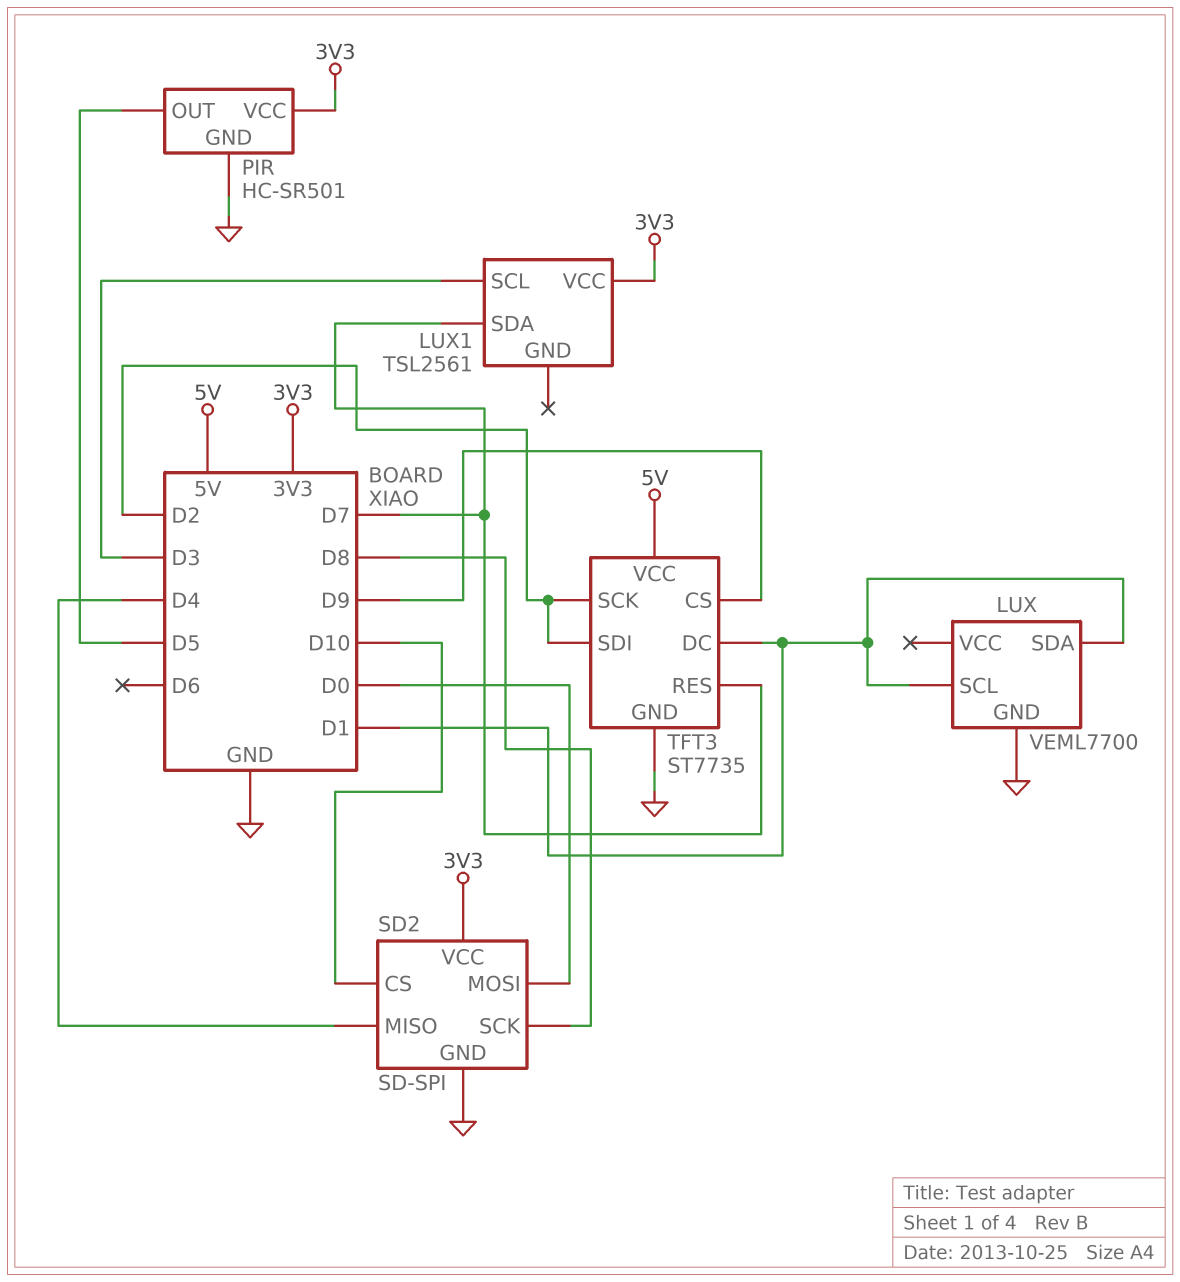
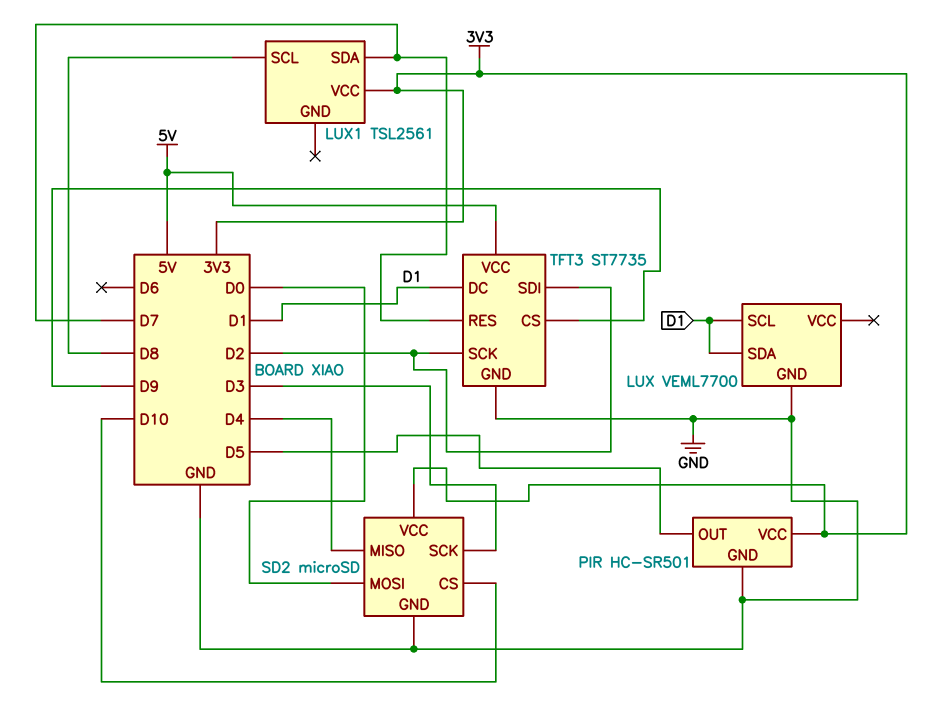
LUX1 pin SCL: D3 -> D8
SD2: SD-SPI -> microSD
SD2 pin SCK: D8 -> D3

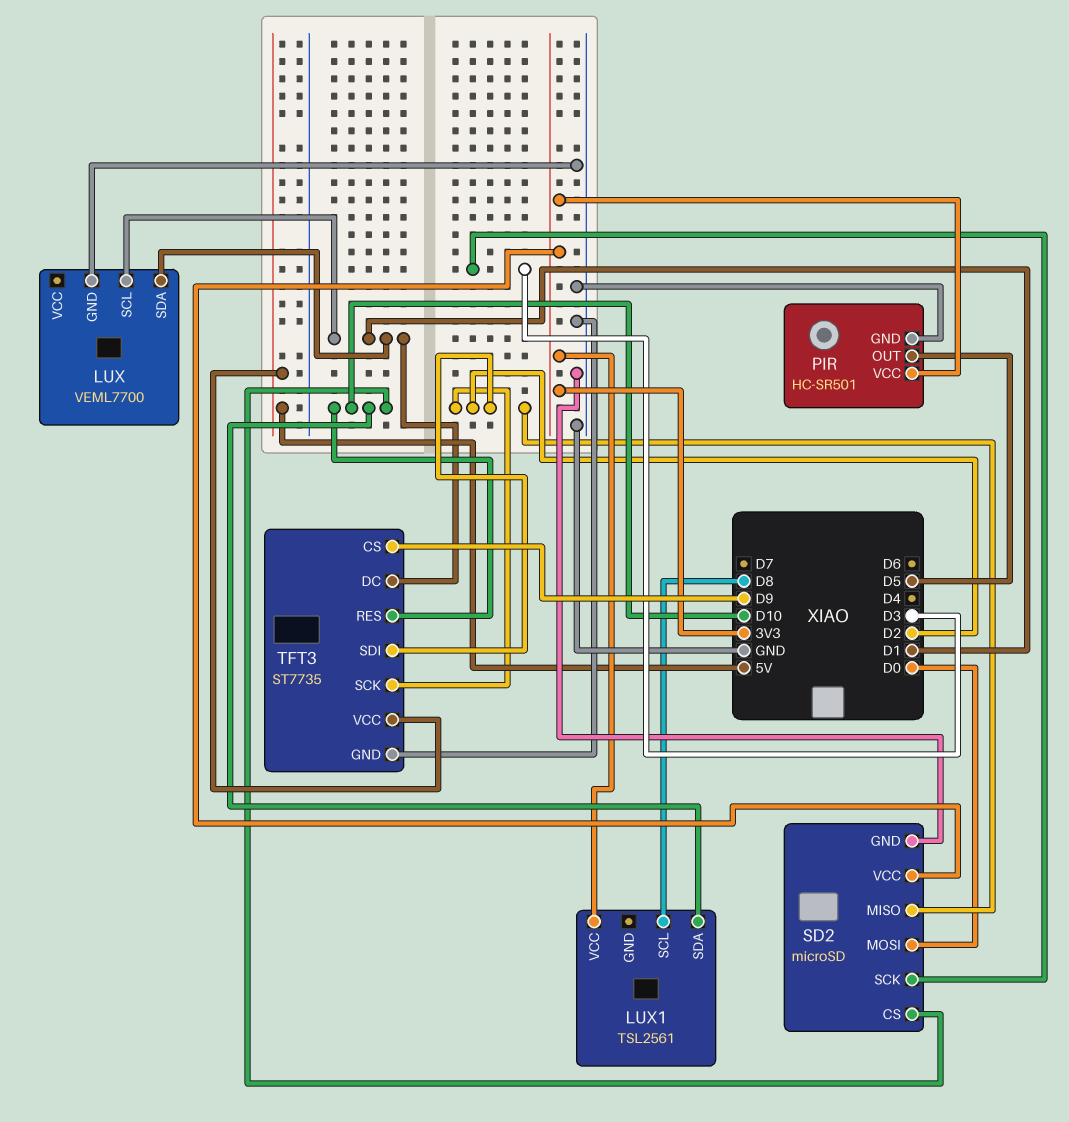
LUX1 pin SDA: D7 -> D10
SD2 pin MISO: D4 -> D2
TFT3 pin RES: D7 -> D10

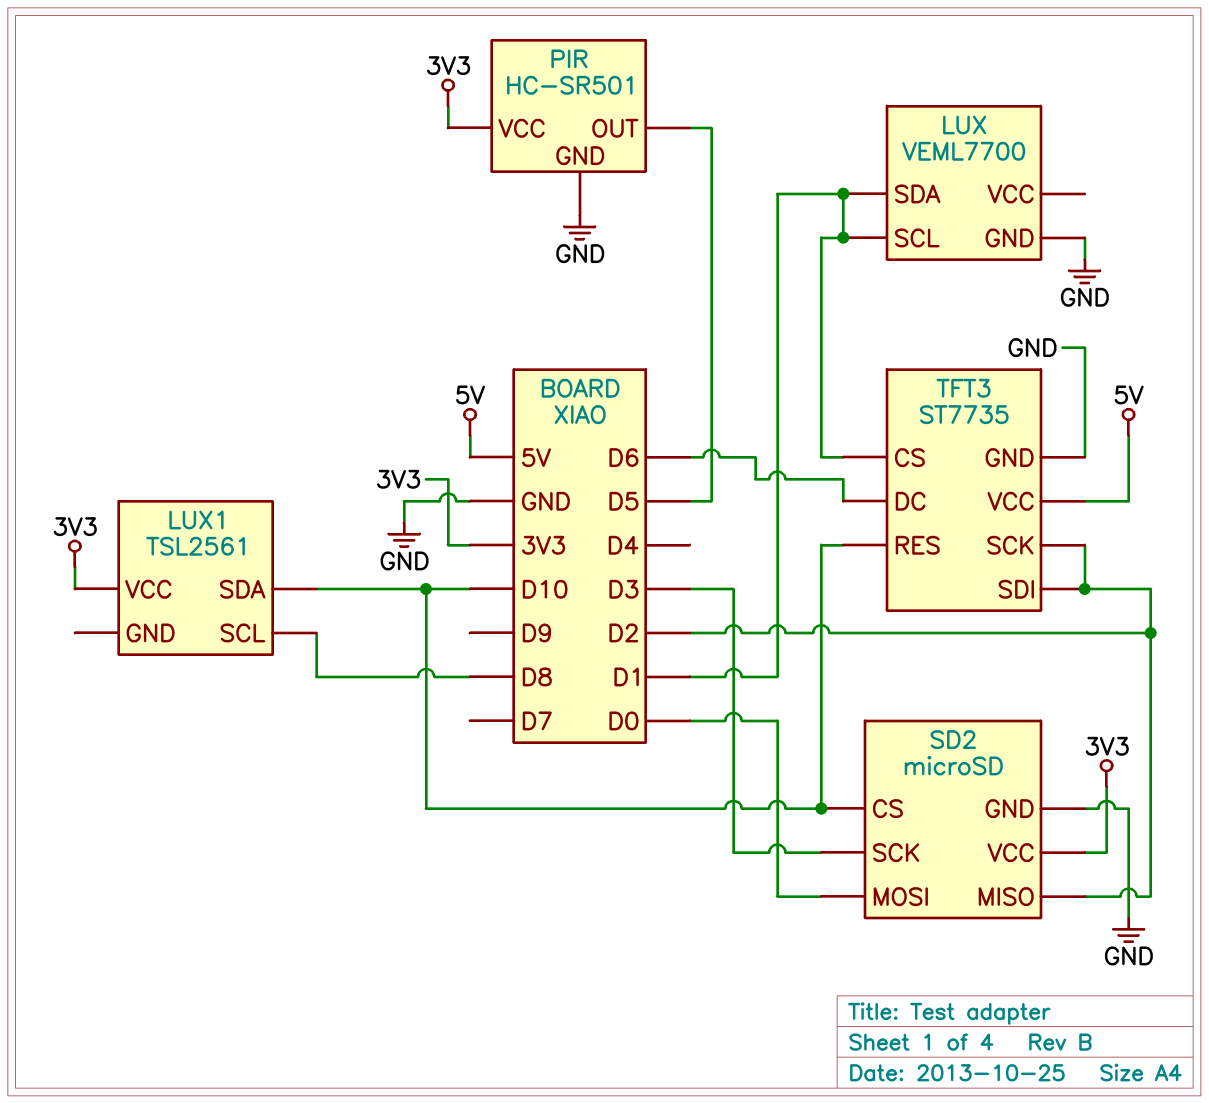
TFT3 pin CS: D9 -> D1
TFT3 pin DC: D1 -> D6

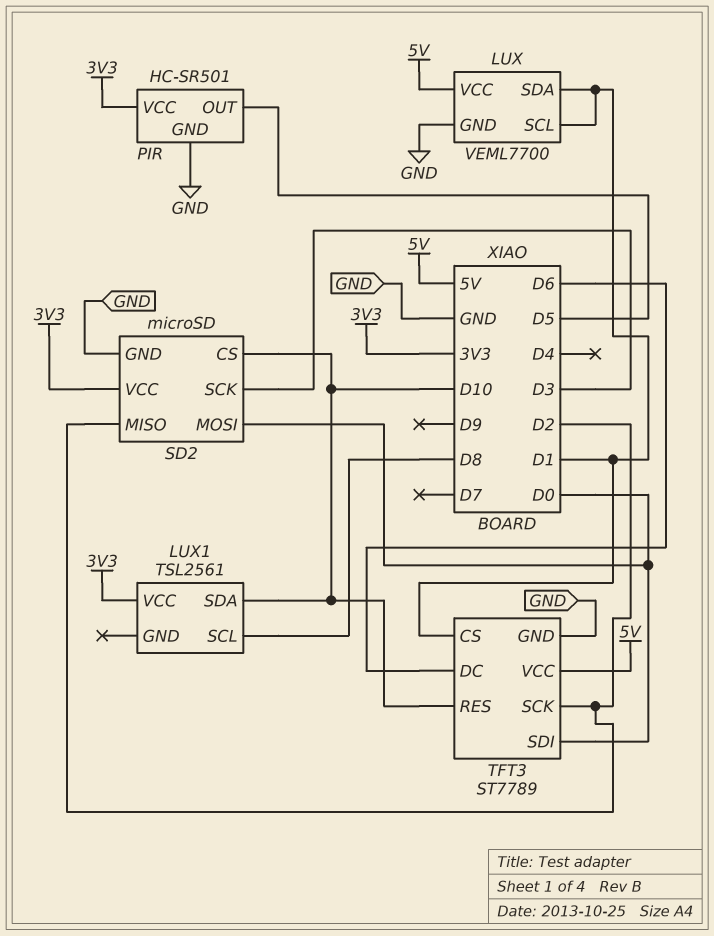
LUX pin VCC: none -> 5V
TFT3: ST7735 -> ST7789
TFT3 pin SDI: D2 -> D0

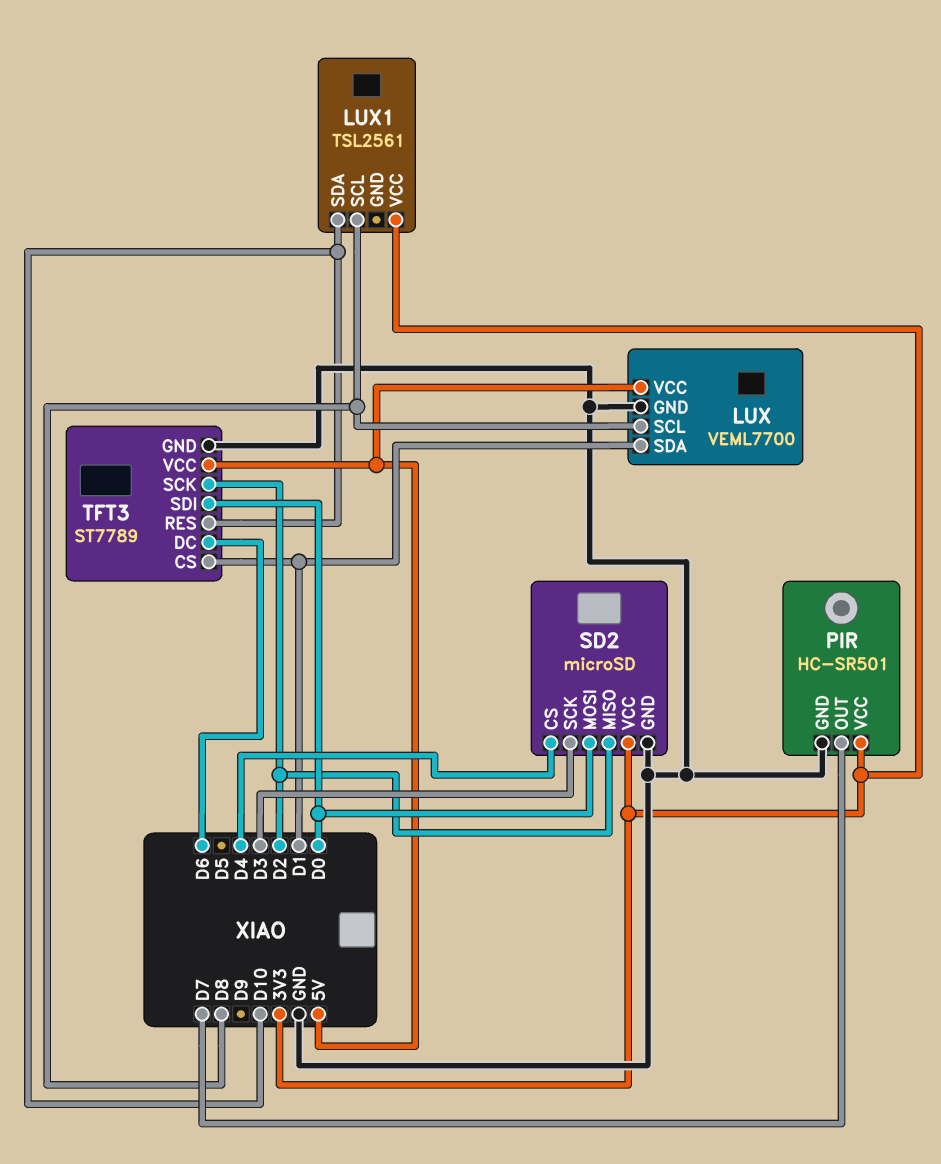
LUX pin SCL: D1 -> D8
PIR pin OUT: D5 -> D7
SD2 pin CS: D10 -> D4

